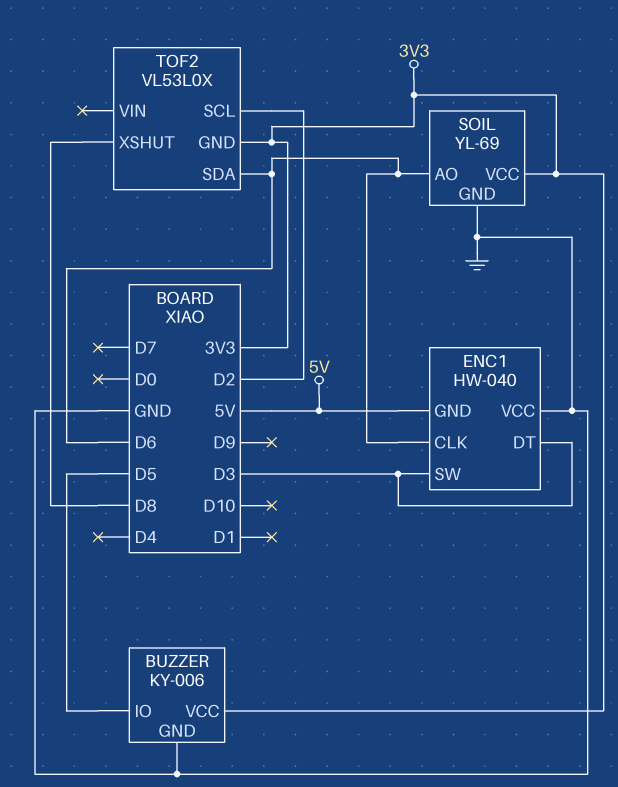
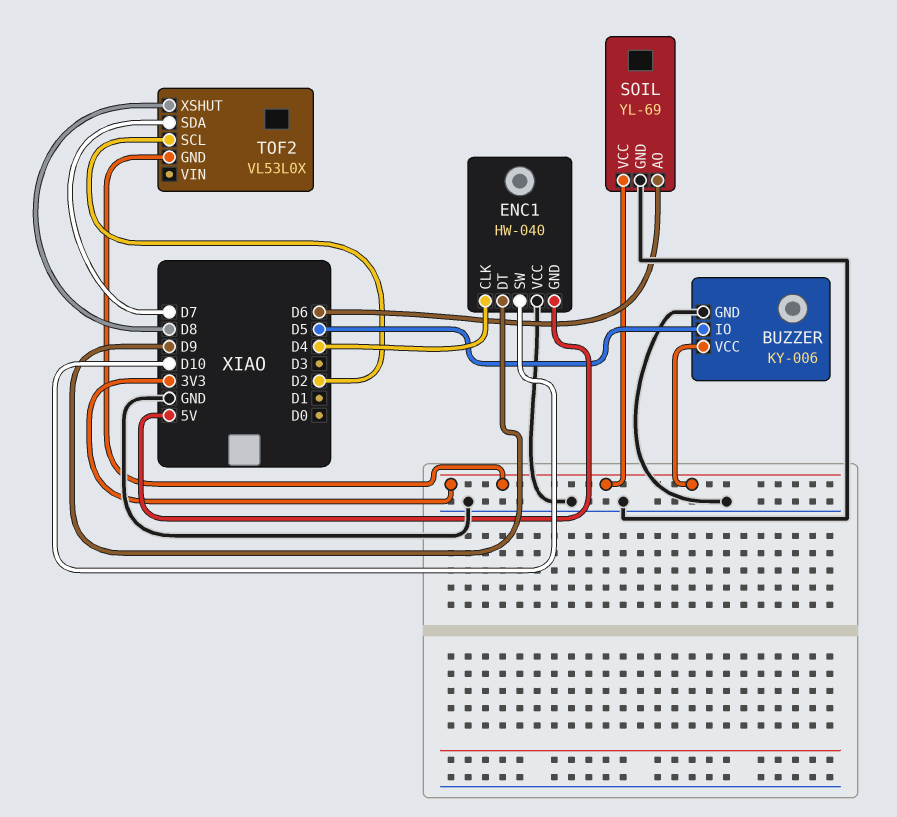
ENC1 pin CLK: D6 -> D4
ENC1 pin DT: D3 -> D9
ENC1 pin SW: D3 -> D10
TOF2 pin SDA: D6 -> D7

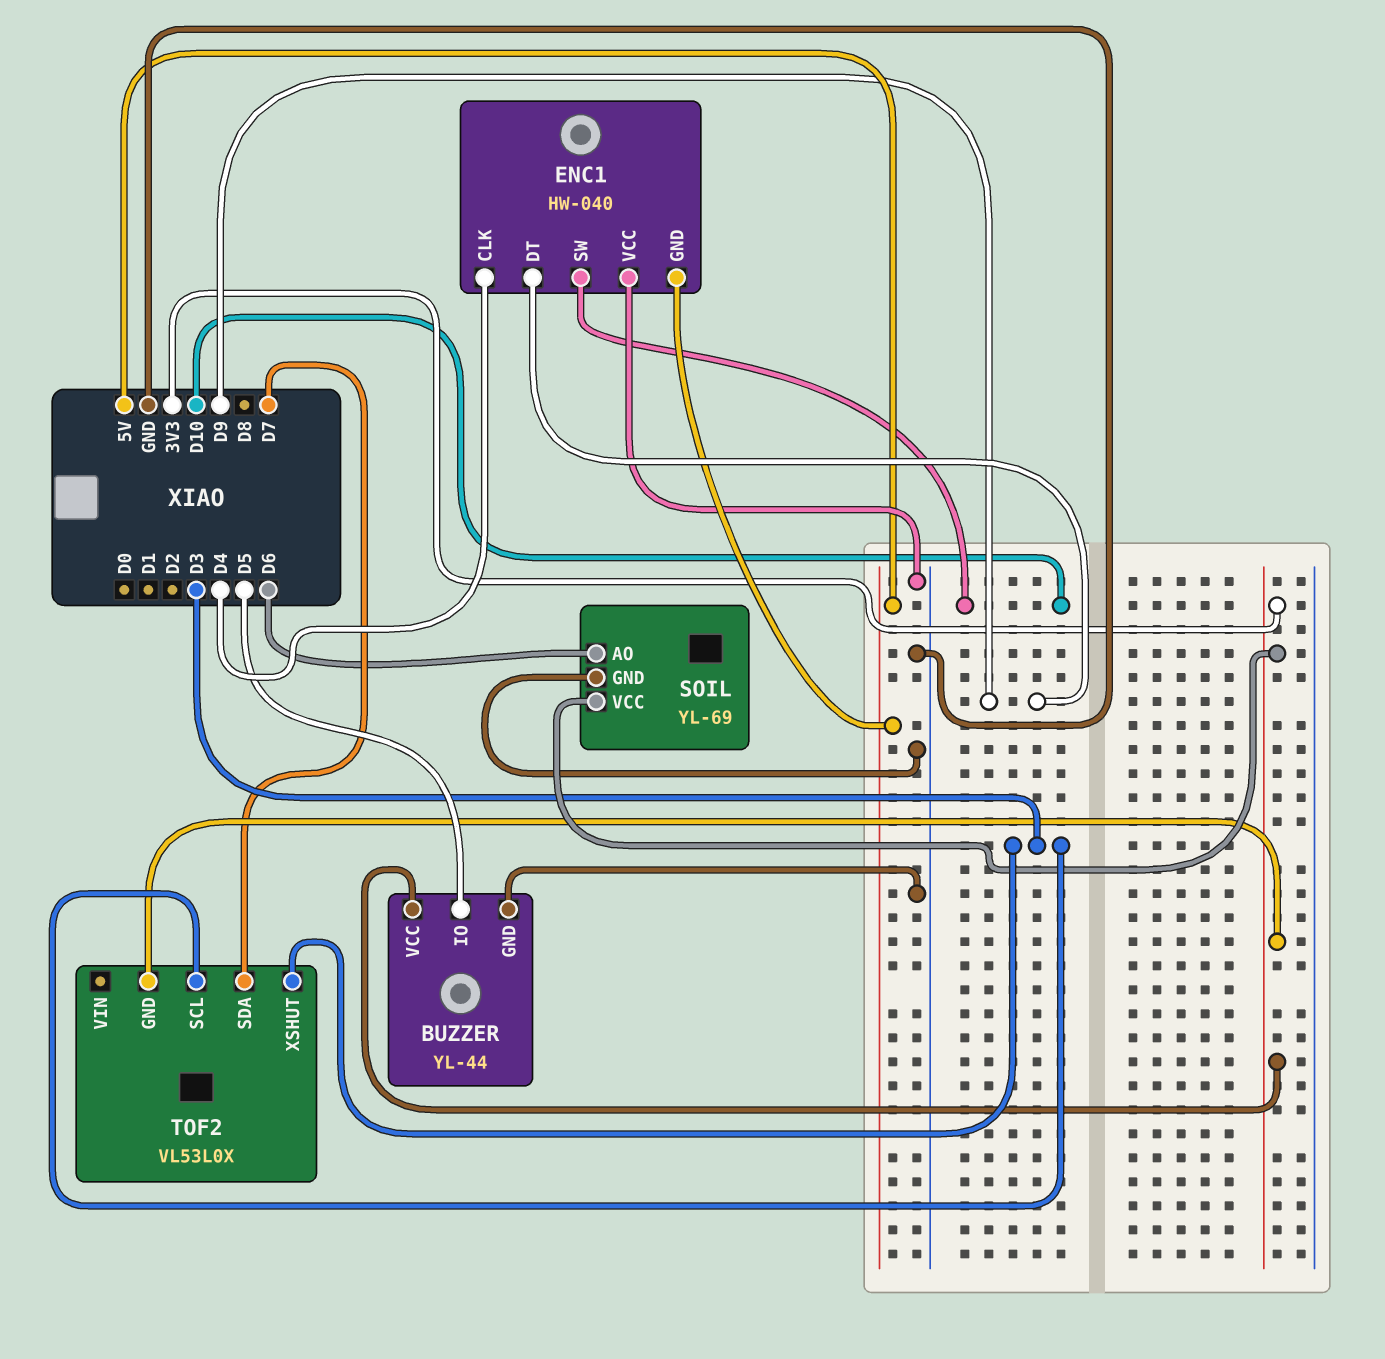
BUZZER: KY-006 -> YL-44
TOF2 pin SCL: D2 -> D3
TOF2 pin XSHUT: D8 -> D3

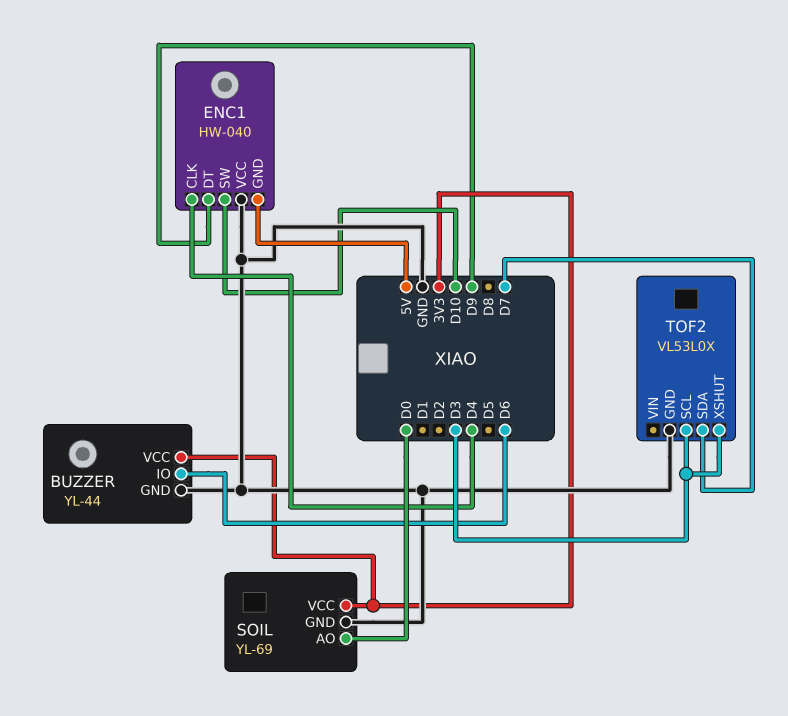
BUZZER pin IO: D5 -> D6
SOIL pin AO: D6 -> D0
TOF2 pin GND: 3V3 -> GND

